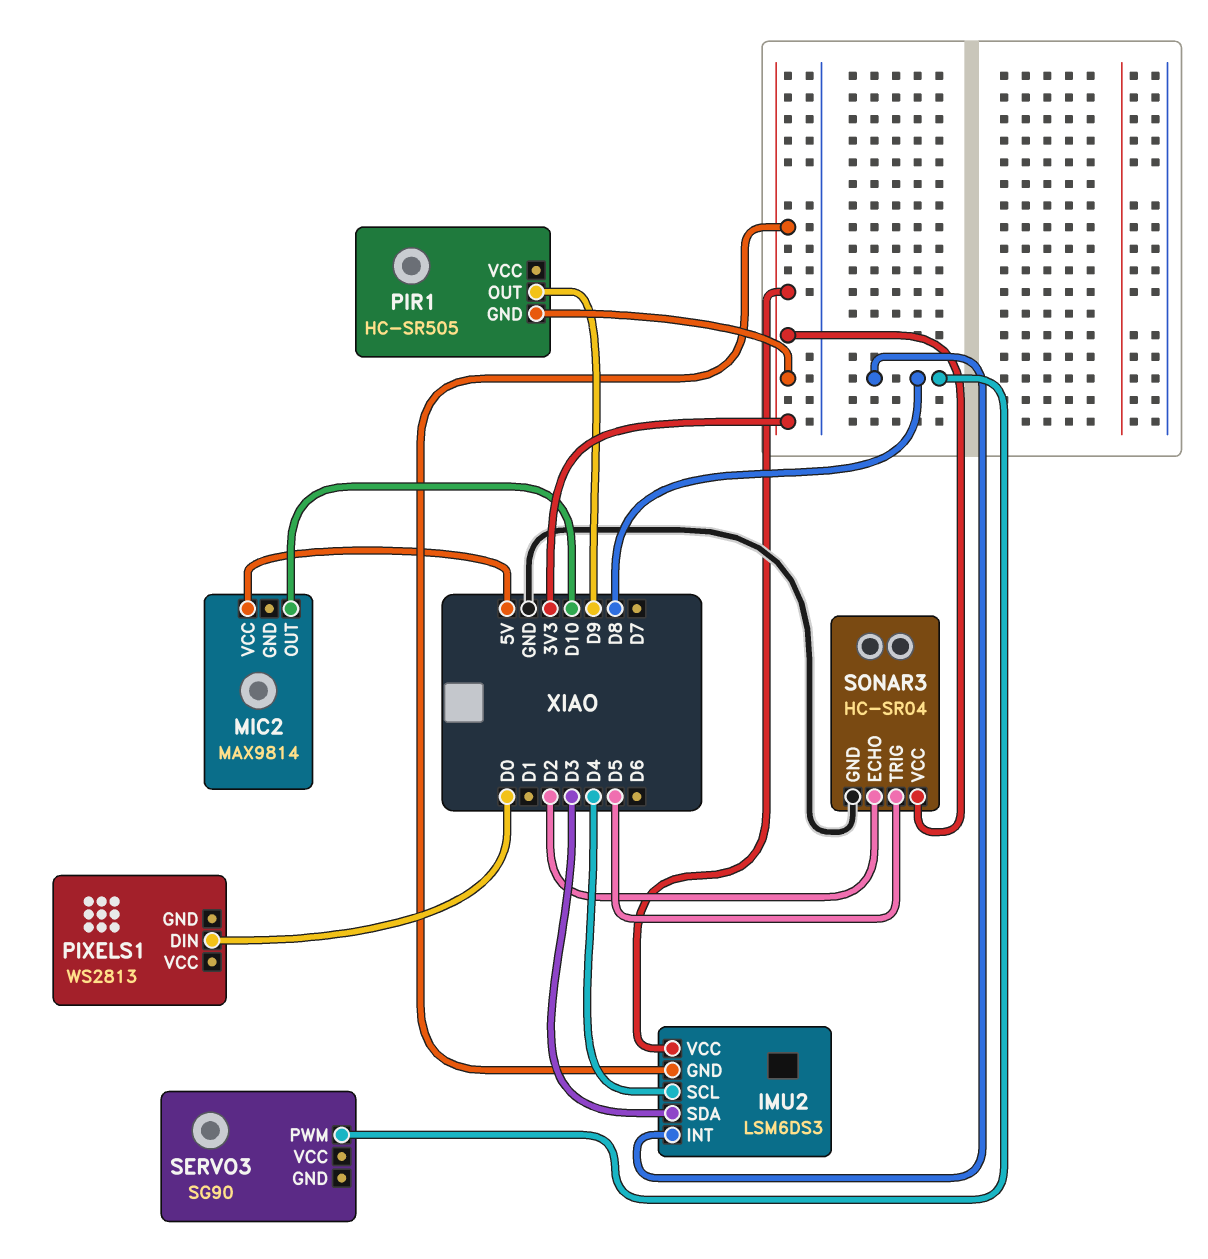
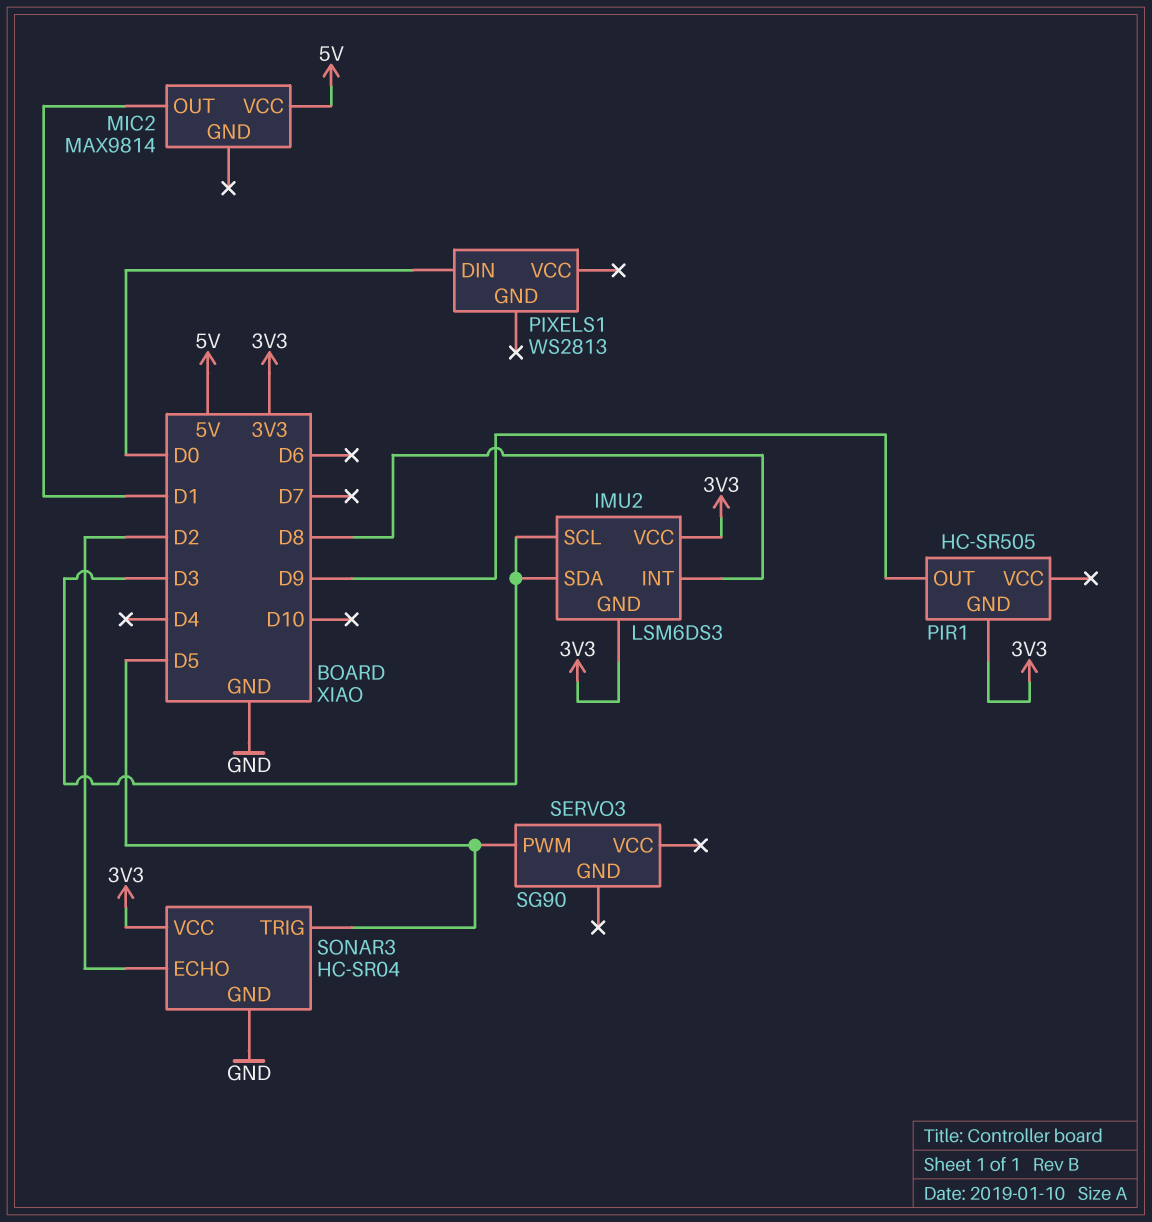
IMU2 pin SCL: D4 -> D3
MIC2 pin OUT: D10 -> D1
SERVO3 pin PWM: D8 -> D5

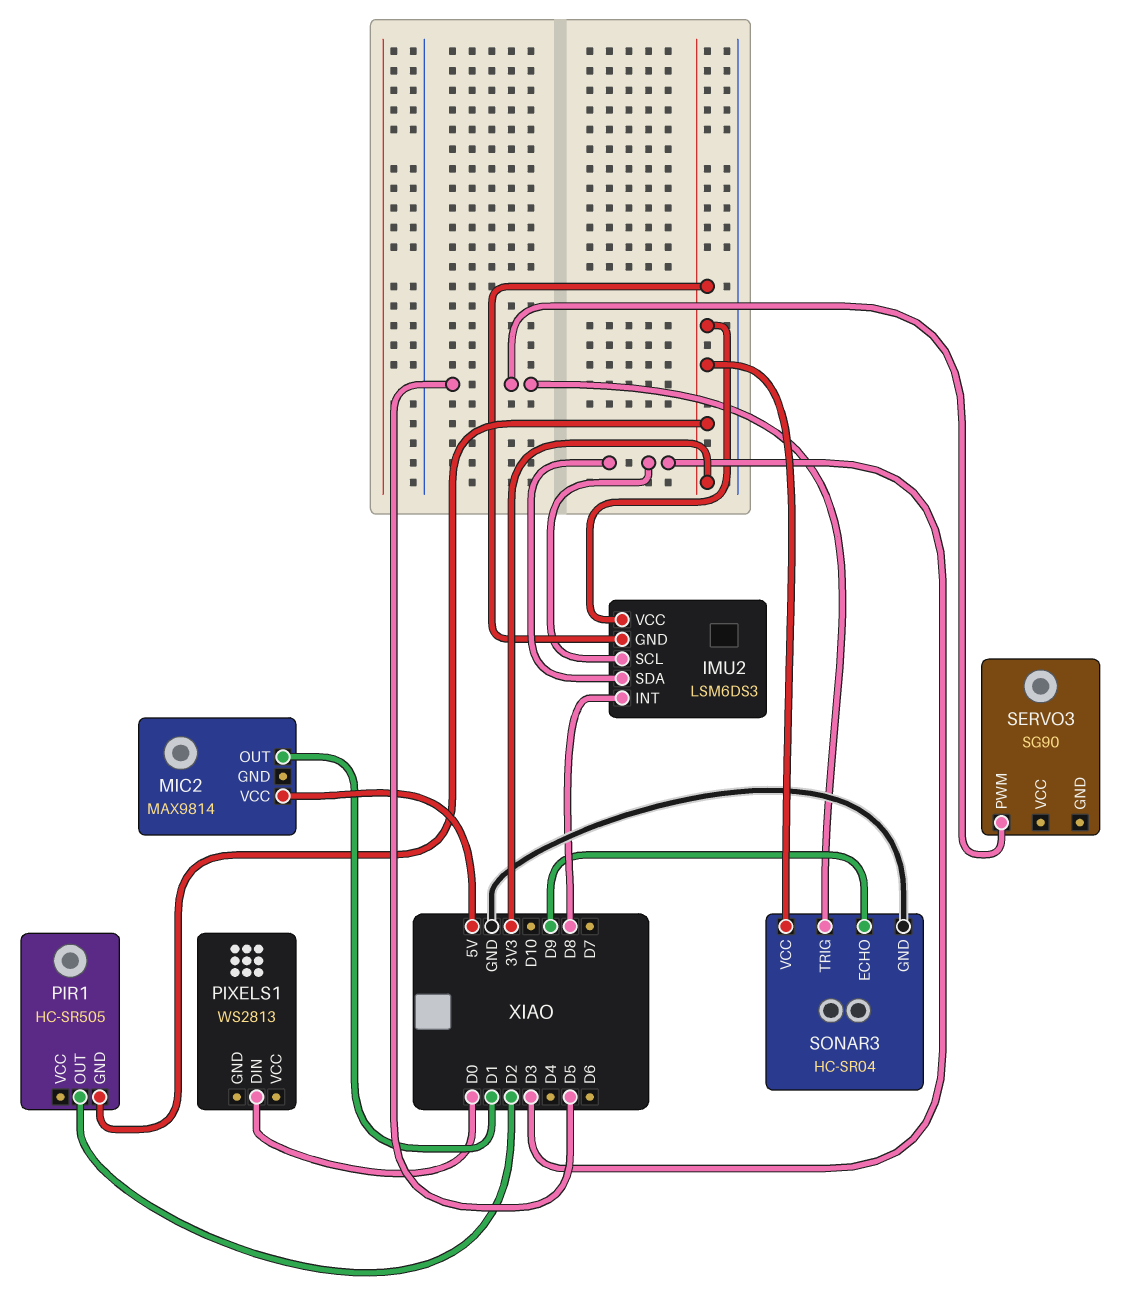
PIR1 pin OUT: D9 -> D2
SONAR3 pin ECHO: D2 -> D9

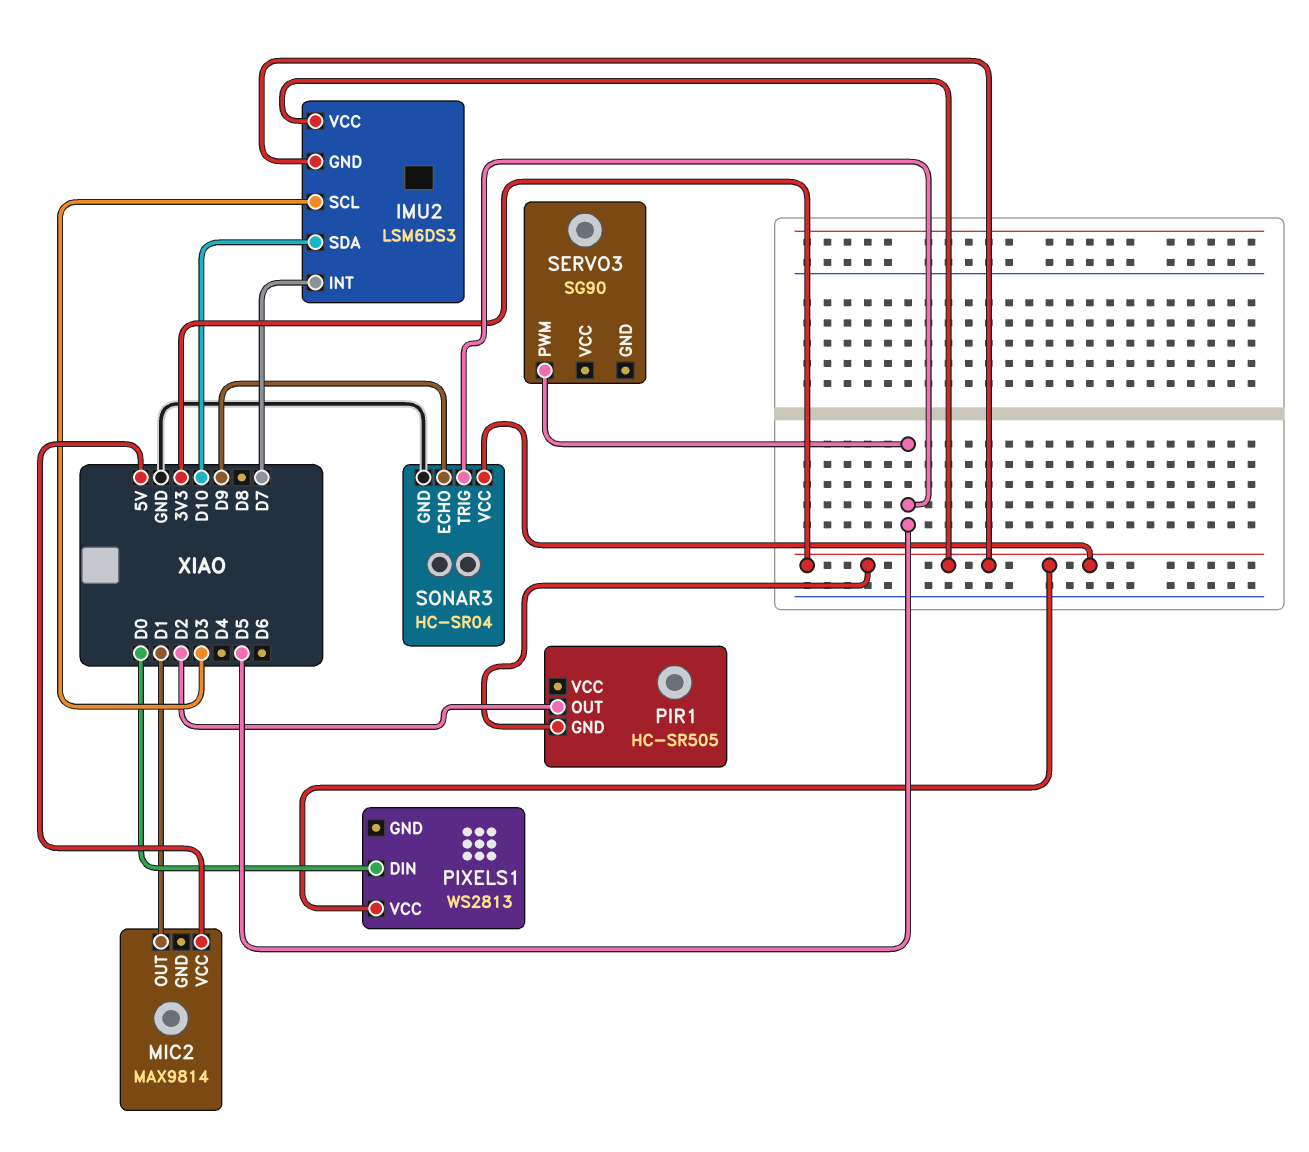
IMU2 pin INT: D8 -> D7
IMU2 pin SDA: D3 -> D10
PIXELS1 pin VCC: none -> 3V3

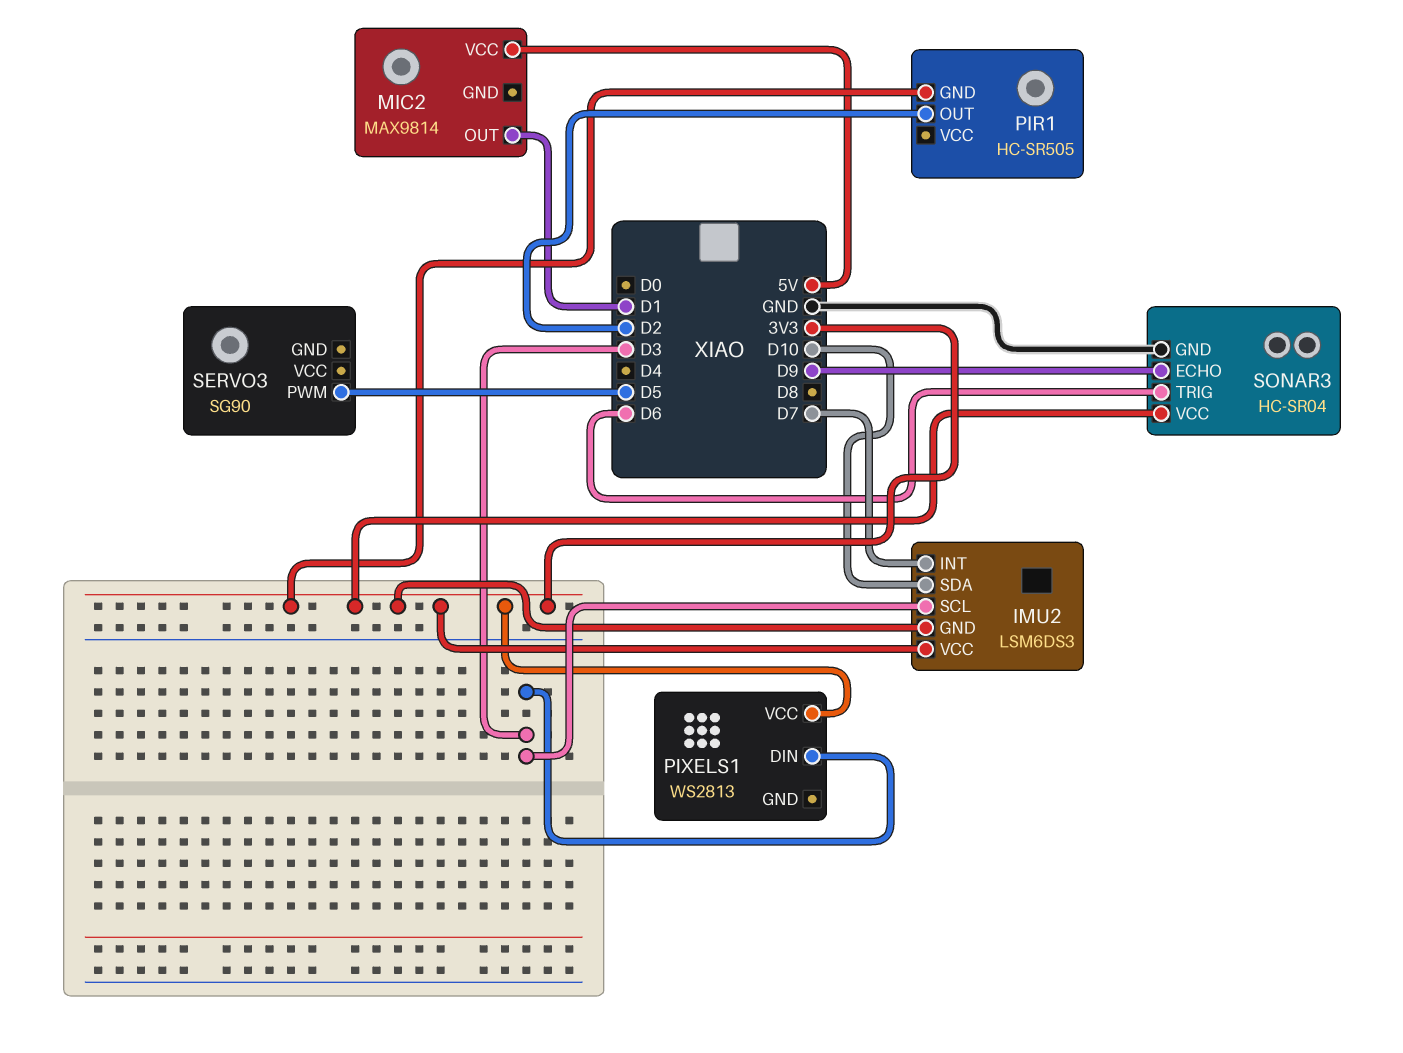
PIXELS1 pin DIN: D0 -> D3
SONAR3 pin TRIG: D5 -> D6

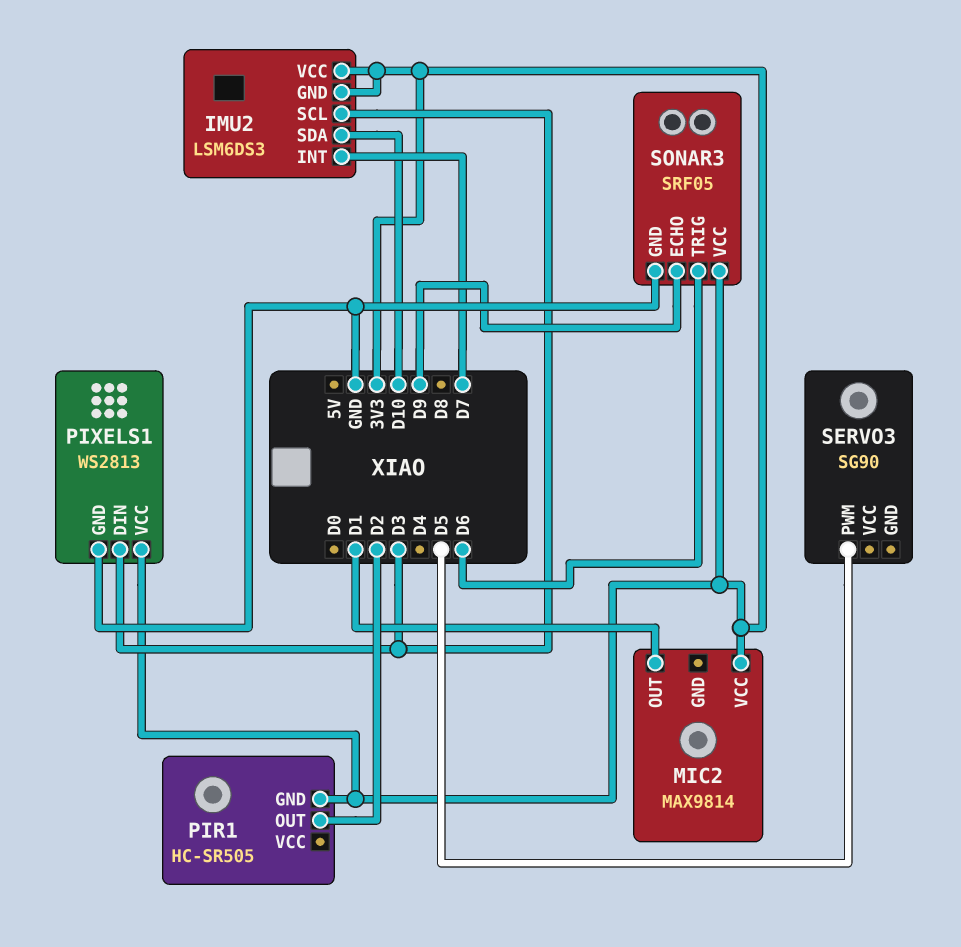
MIC2 pin VCC: 5V -> 3V3
PIXELS1 pin GND: none -> GND
SONAR3: HC-SR04 -> SRF05

